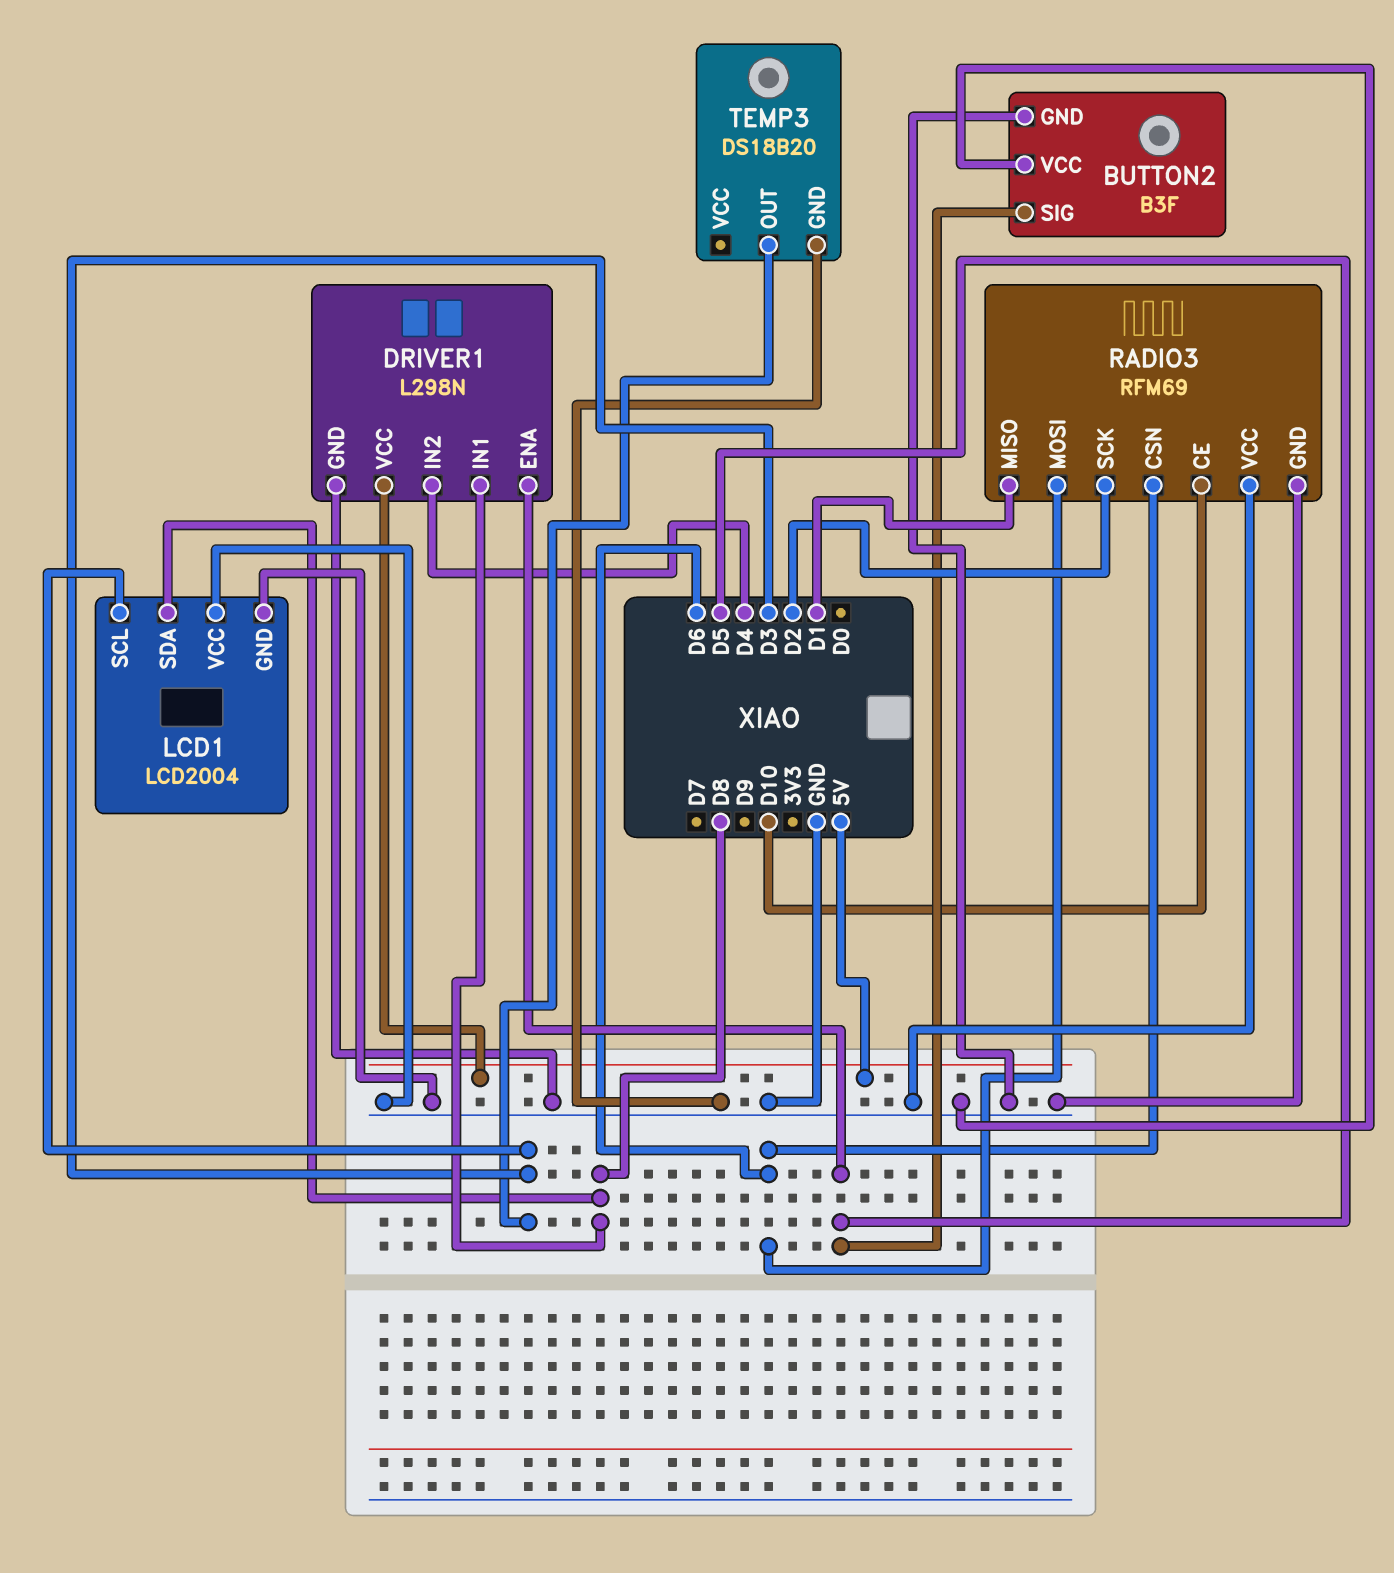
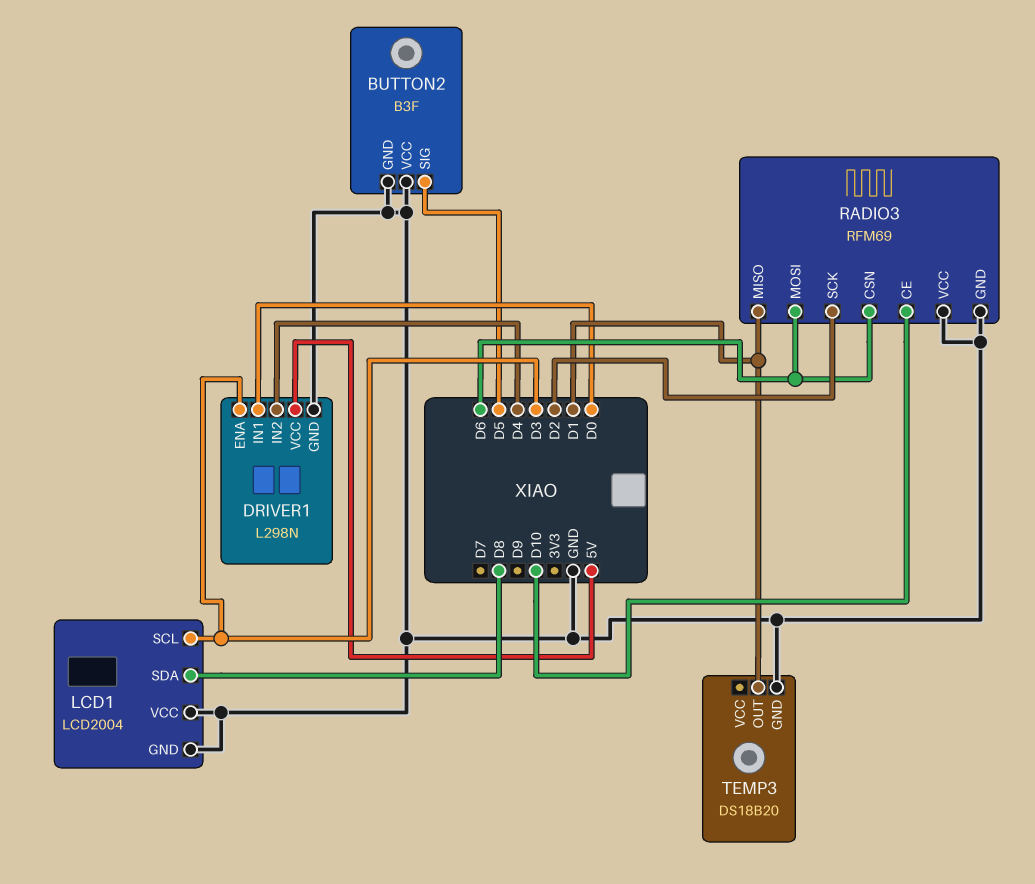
DRIVER1 pin ENA: D5 -> D3
DRIVER1 pin IN1: D8 -> D0
TEMP3 pin OUT: D3 -> D1

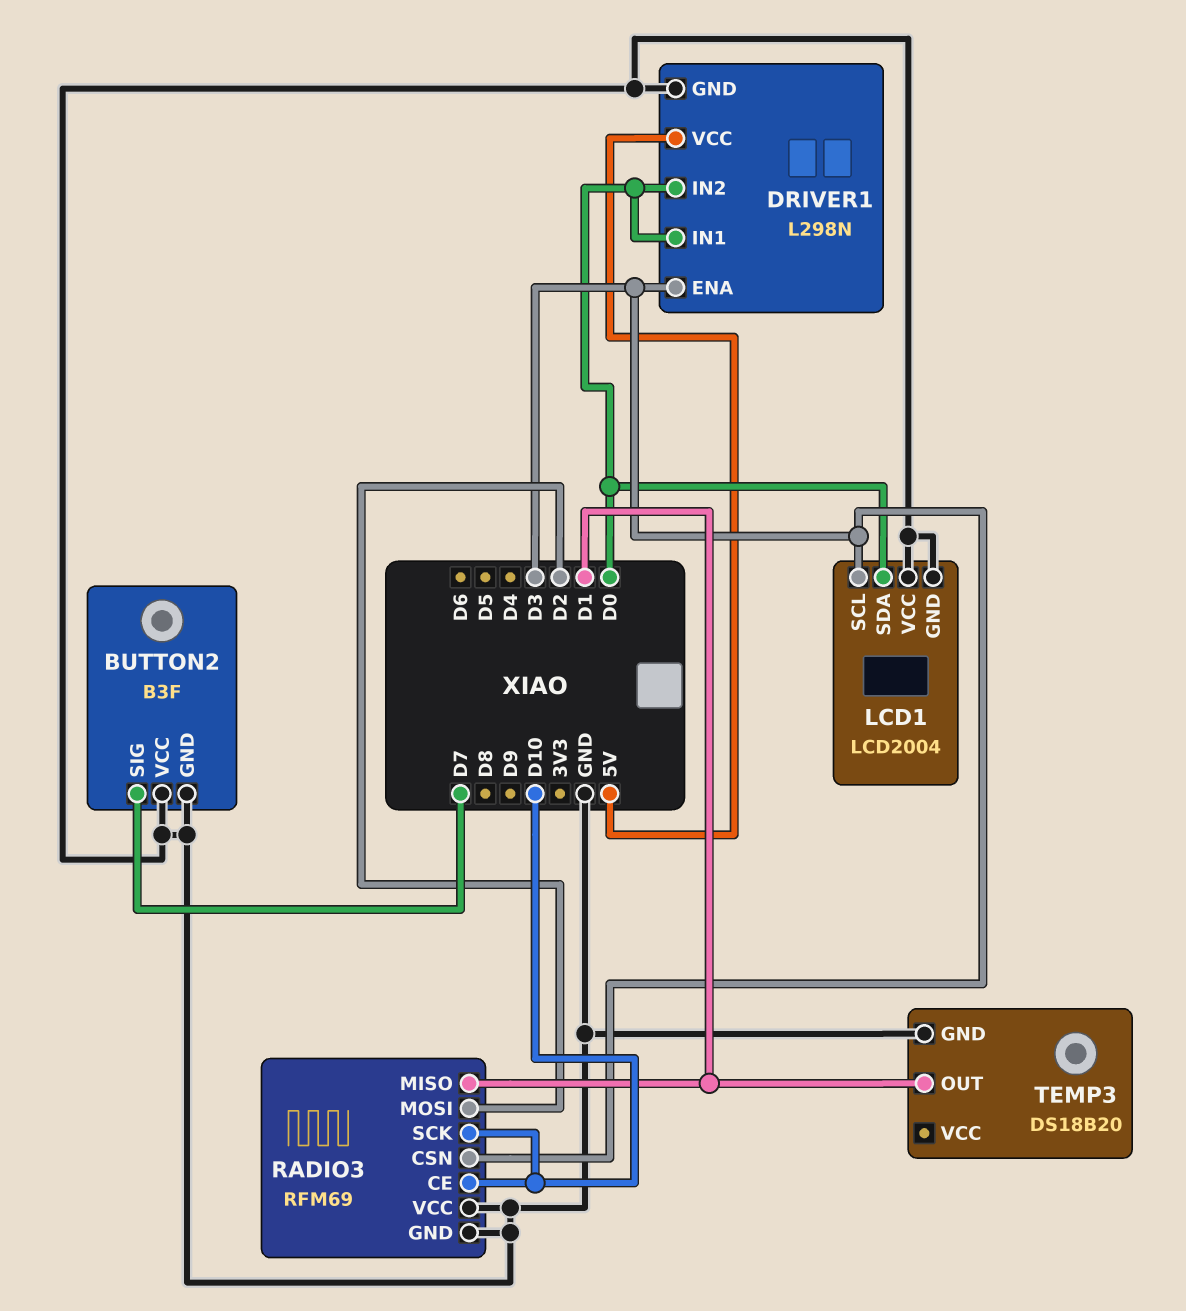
BUTTON2 pin SIG: D5 -> D7
DRIVER1 pin IN2: D4 -> D0
LCD1 pin SDA: D8 -> D0
RADIO3 pin CSN: D6 -> D3
RADIO3 pin MOSI: D6 -> D2
RADIO3 pin SCK: D2 -> D10

